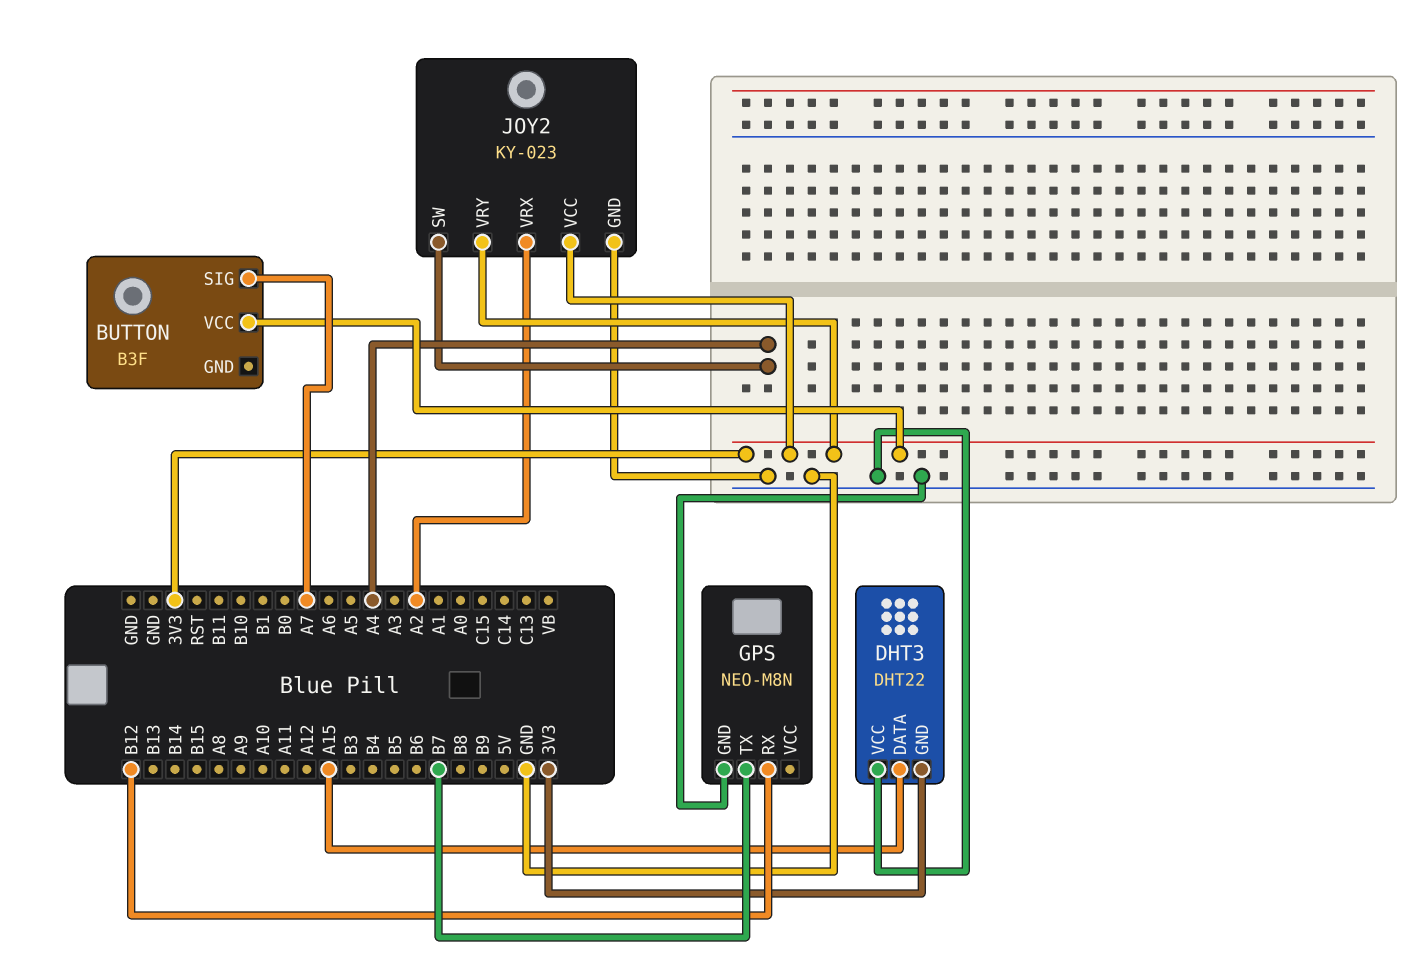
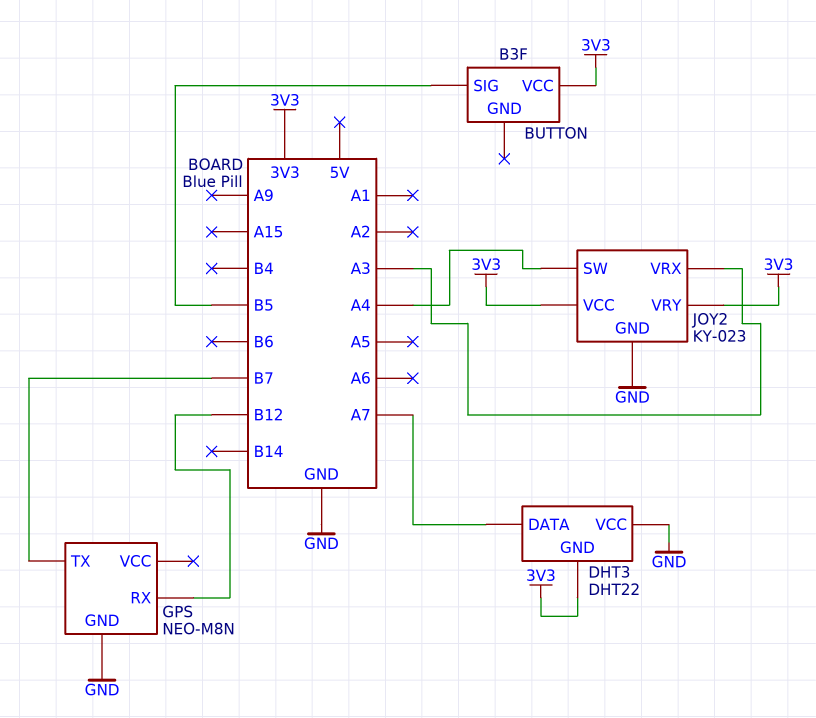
BUTTON pin SIG: A7 -> B5
DHT3 pin DATA: A15 -> A7
JOY2 pin VRX: A2 -> A3

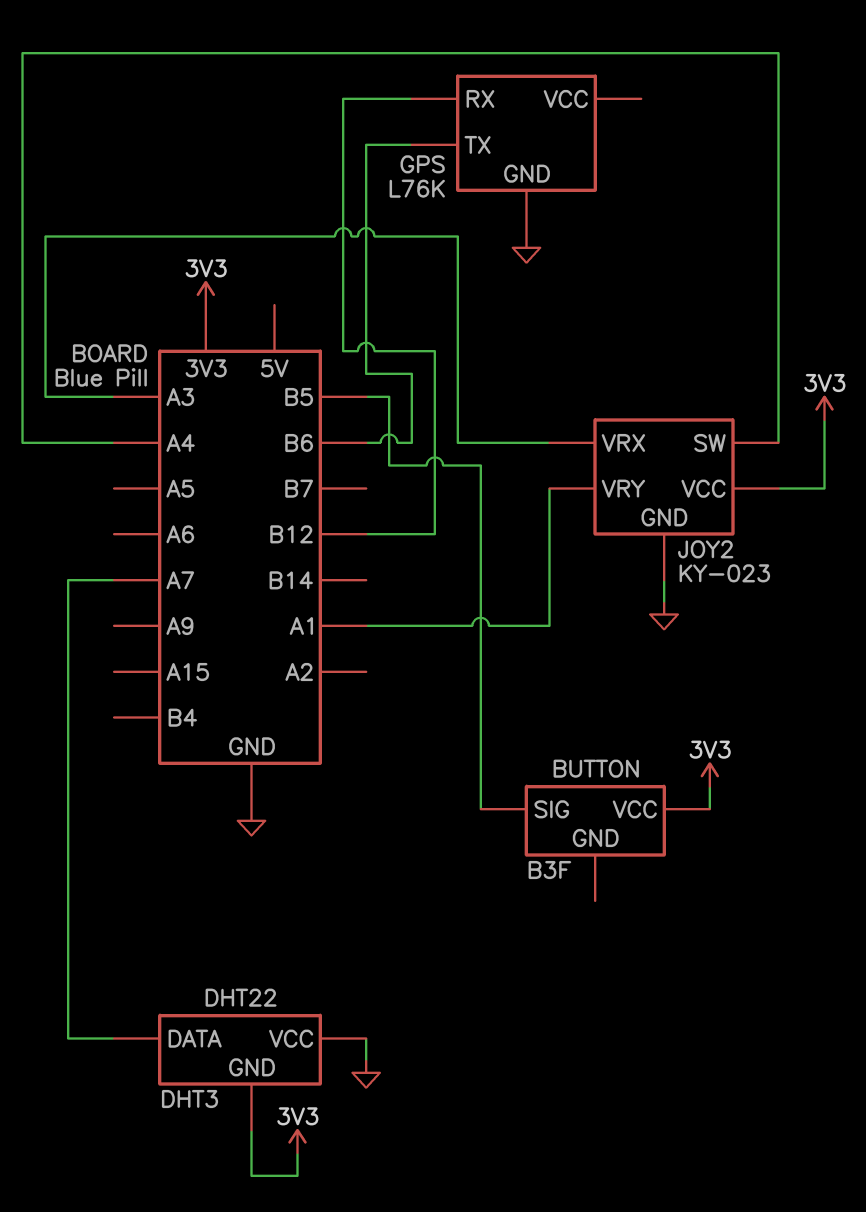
GPS: NEO-M8N -> L76K
GPS pin TX: B7 -> B6
JOY2 pin VRY: 3V3 -> A1

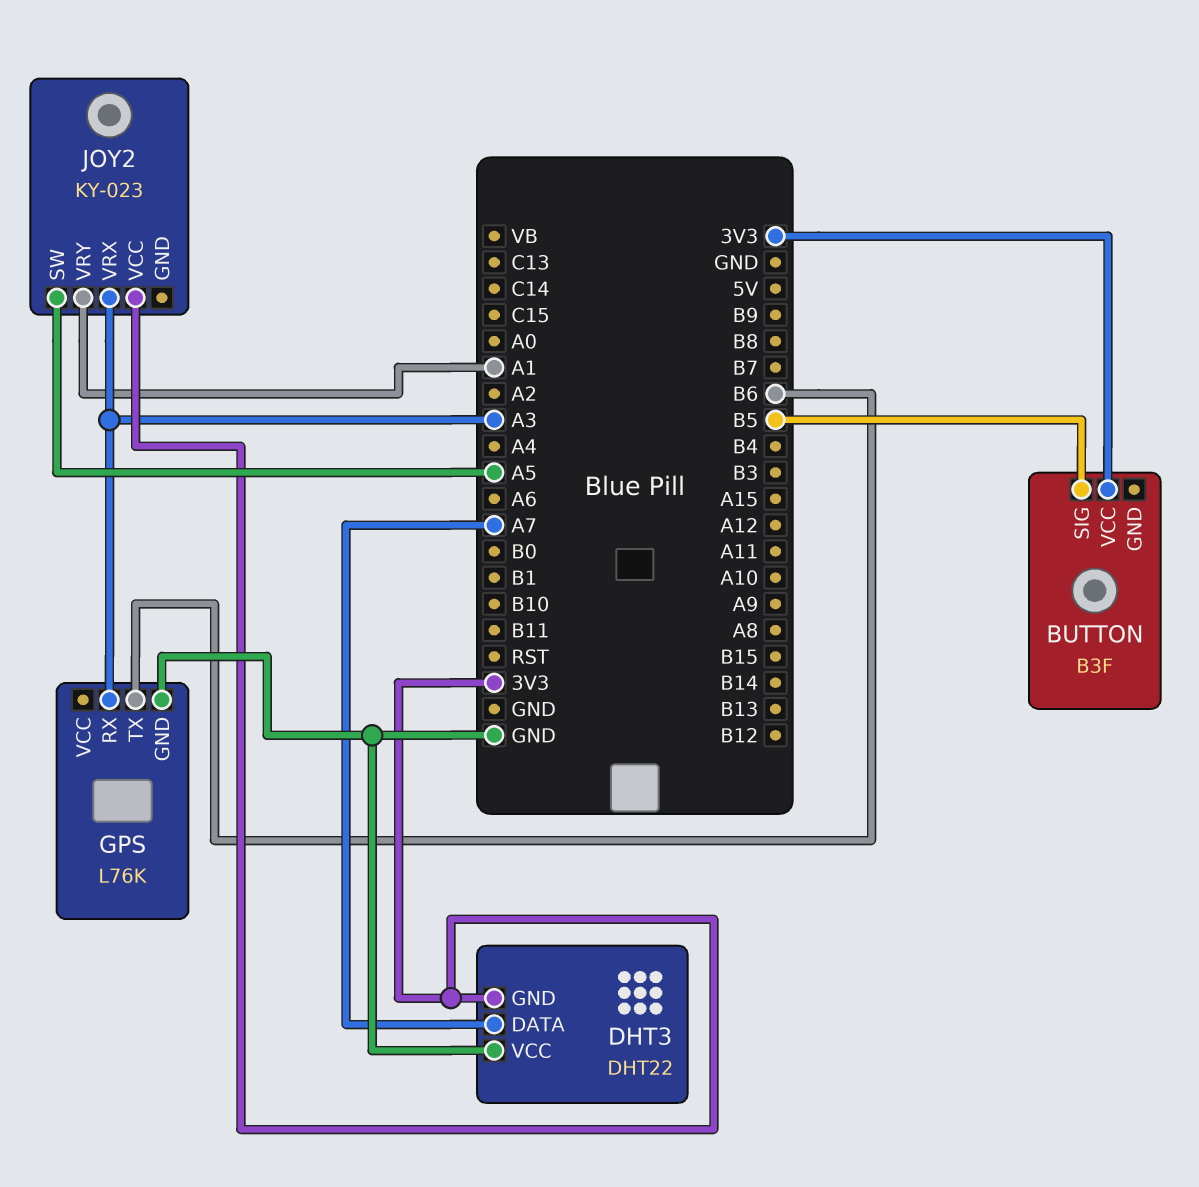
GPS pin RX: B12 -> A3
JOY2 pin GND: GND -> none
JOY2 pin SW: A4 -> A5

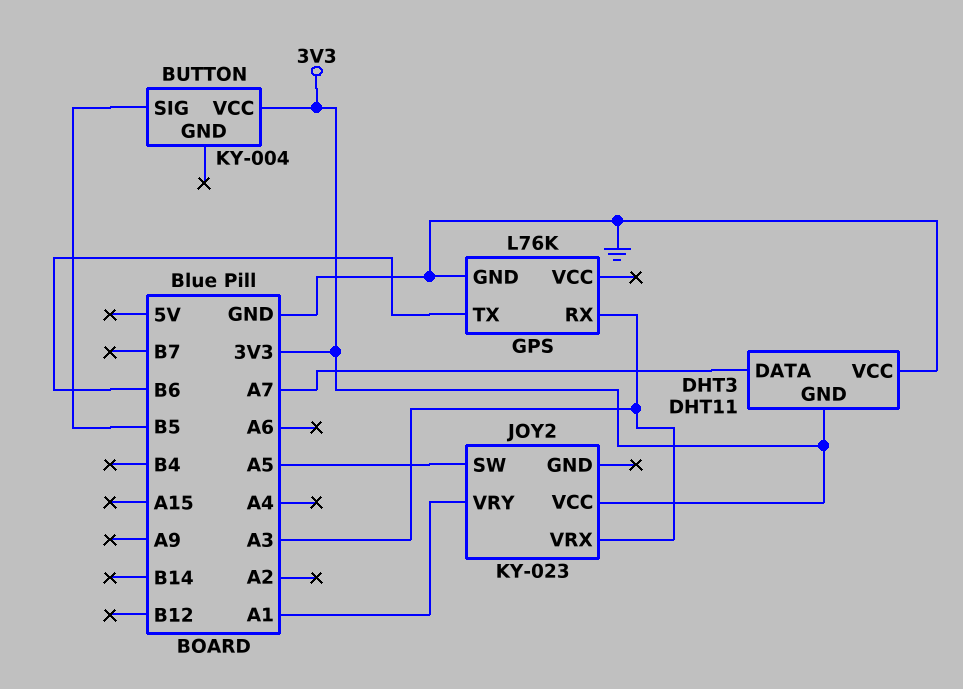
BUTTON: B3F -> KY-004
DHT3: DHT22 -> DHT11

